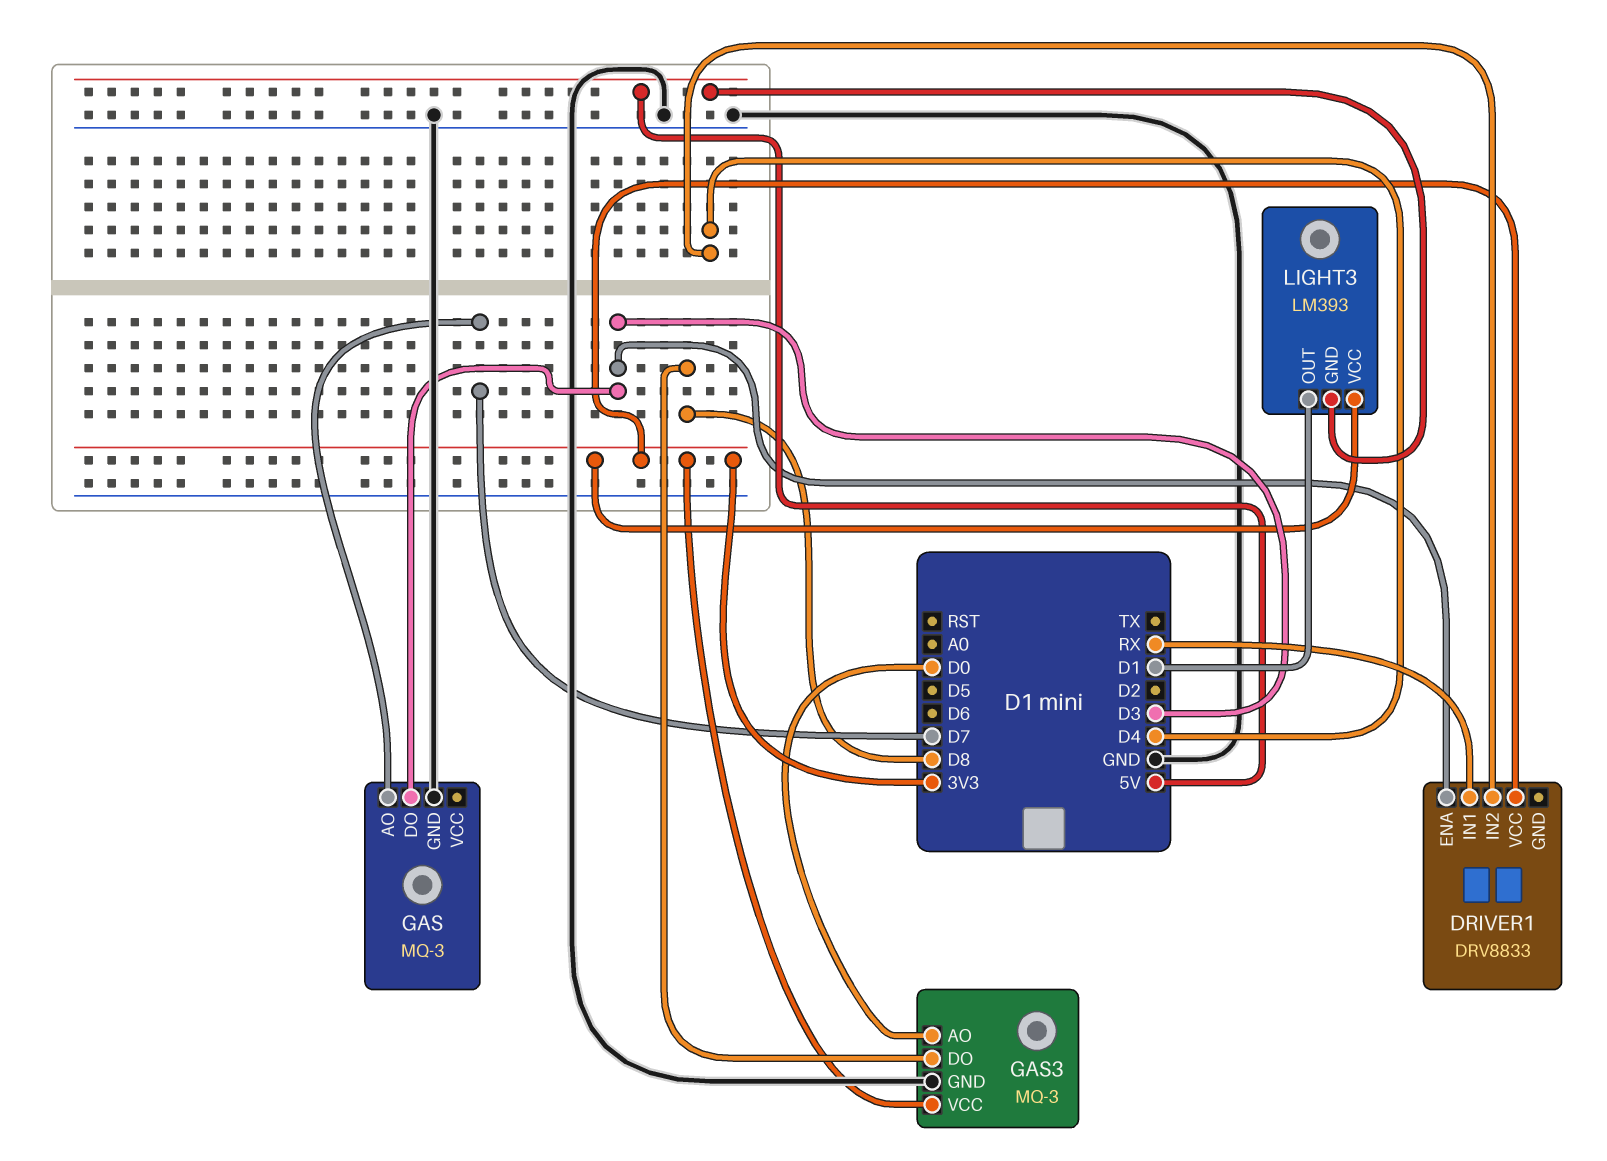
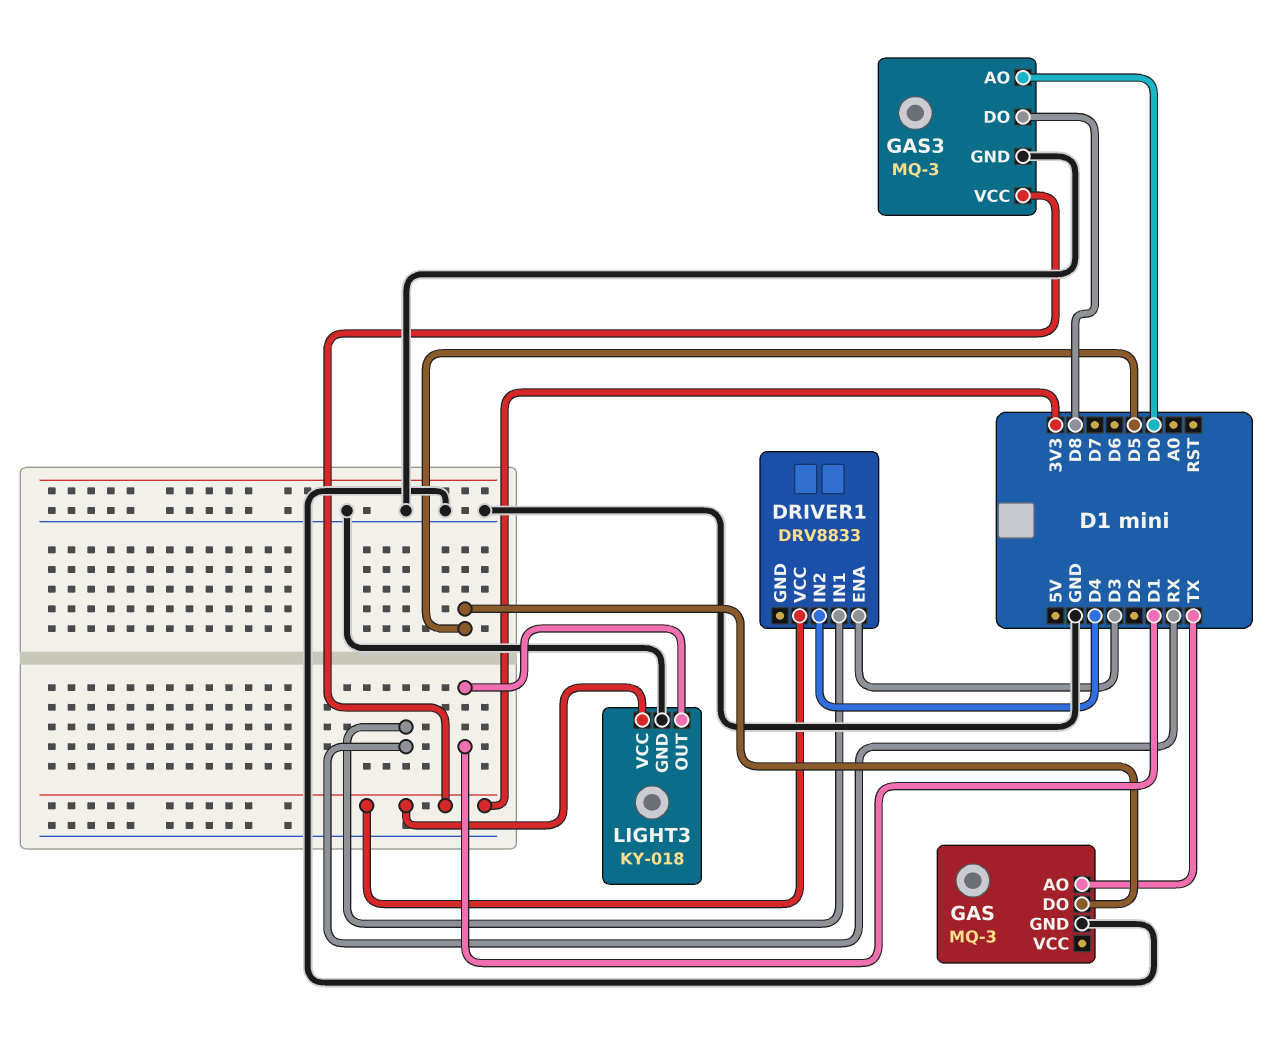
GAS pin AO: D7 -> TX
GAS pin DO: D3 -> D5
LIGHT3: LM393 -> KY-018
LIGHT3 pin GND: 5V -> GND

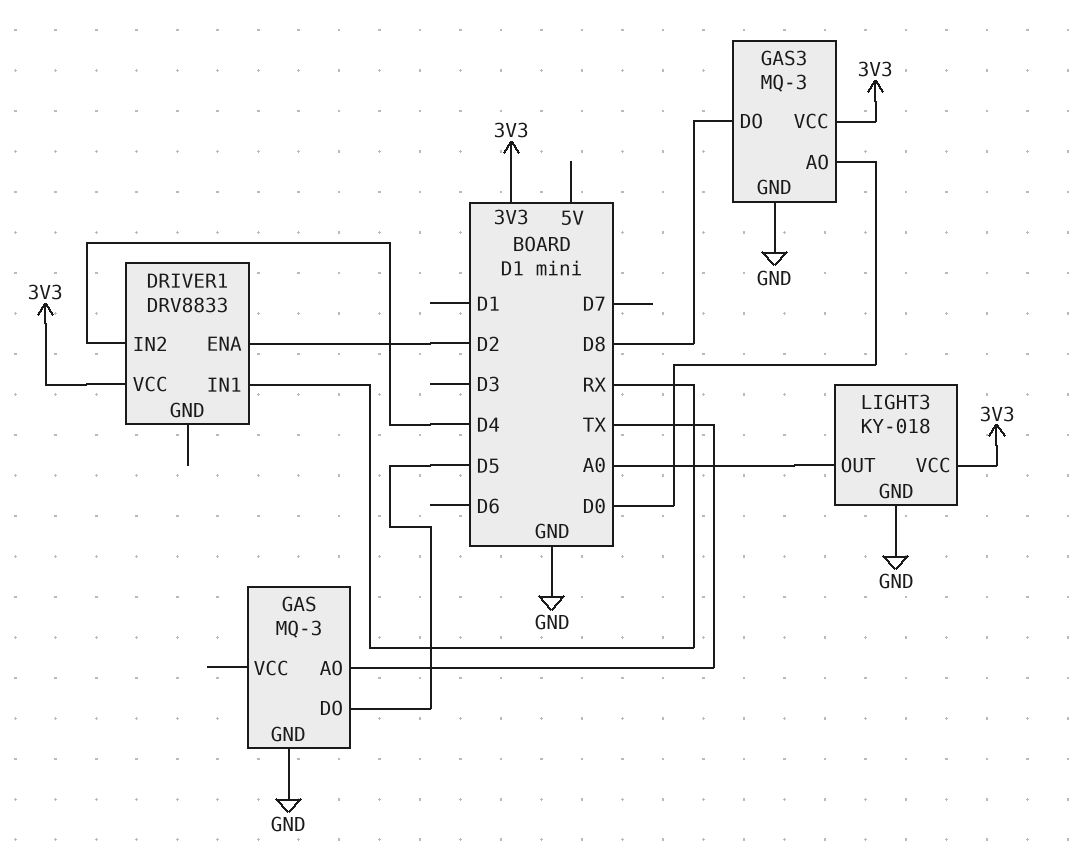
DRIVER1 pin ENA: D3 -> D2
LIGHT3 pin OUT: D1 -> A0

